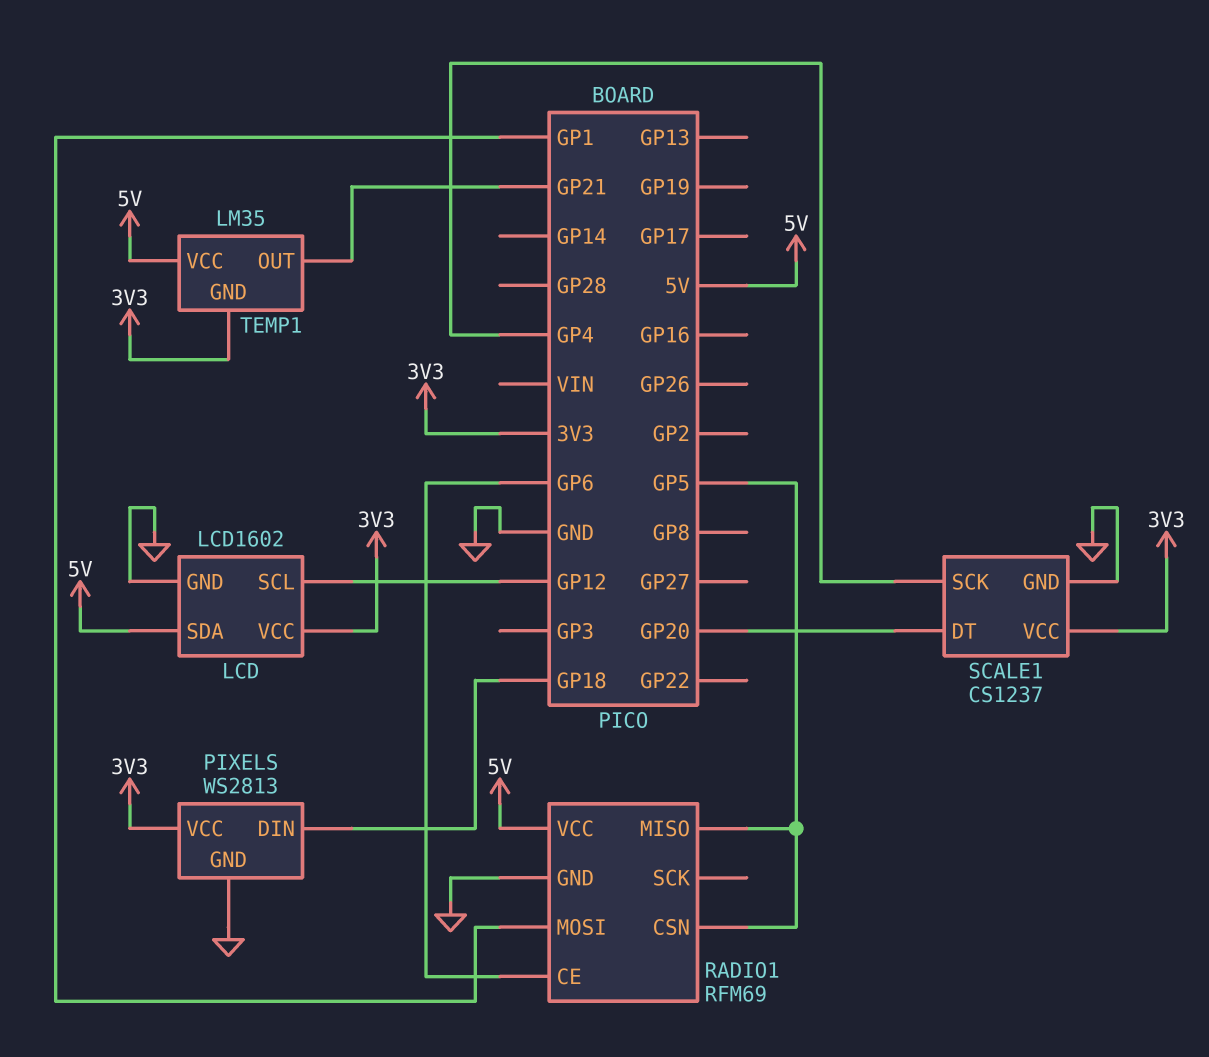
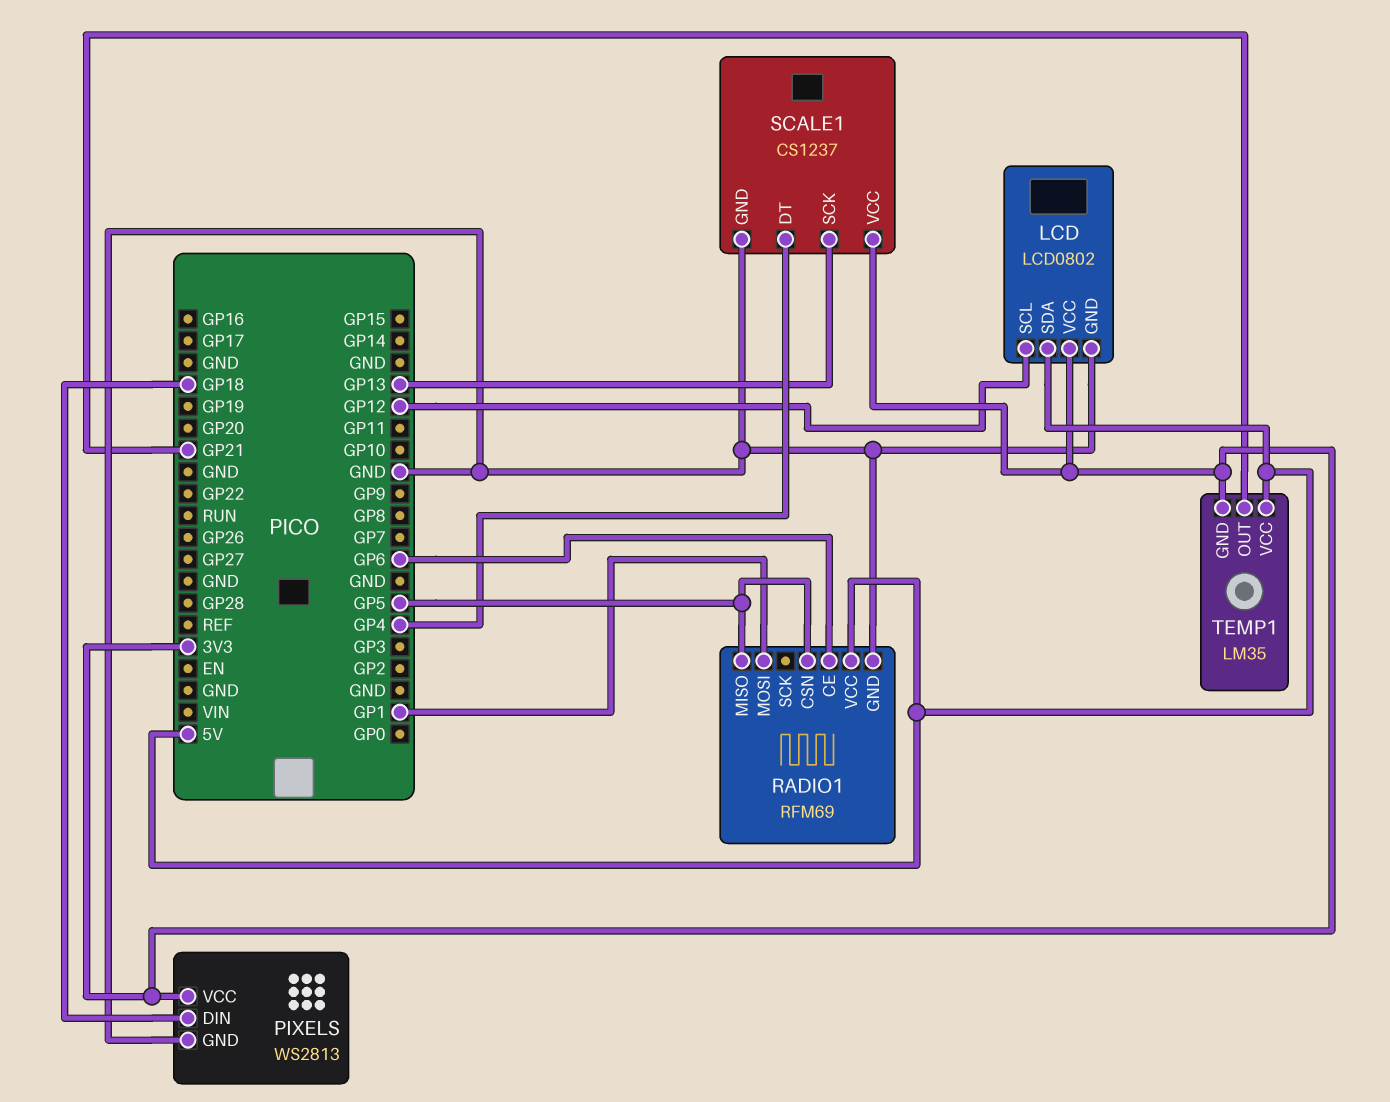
LCD: LCD1602 -> LCD0802
SCALE1 pin DT: GP20 -> GP4
SCALE1 pin SCK: GP4 -> GP13

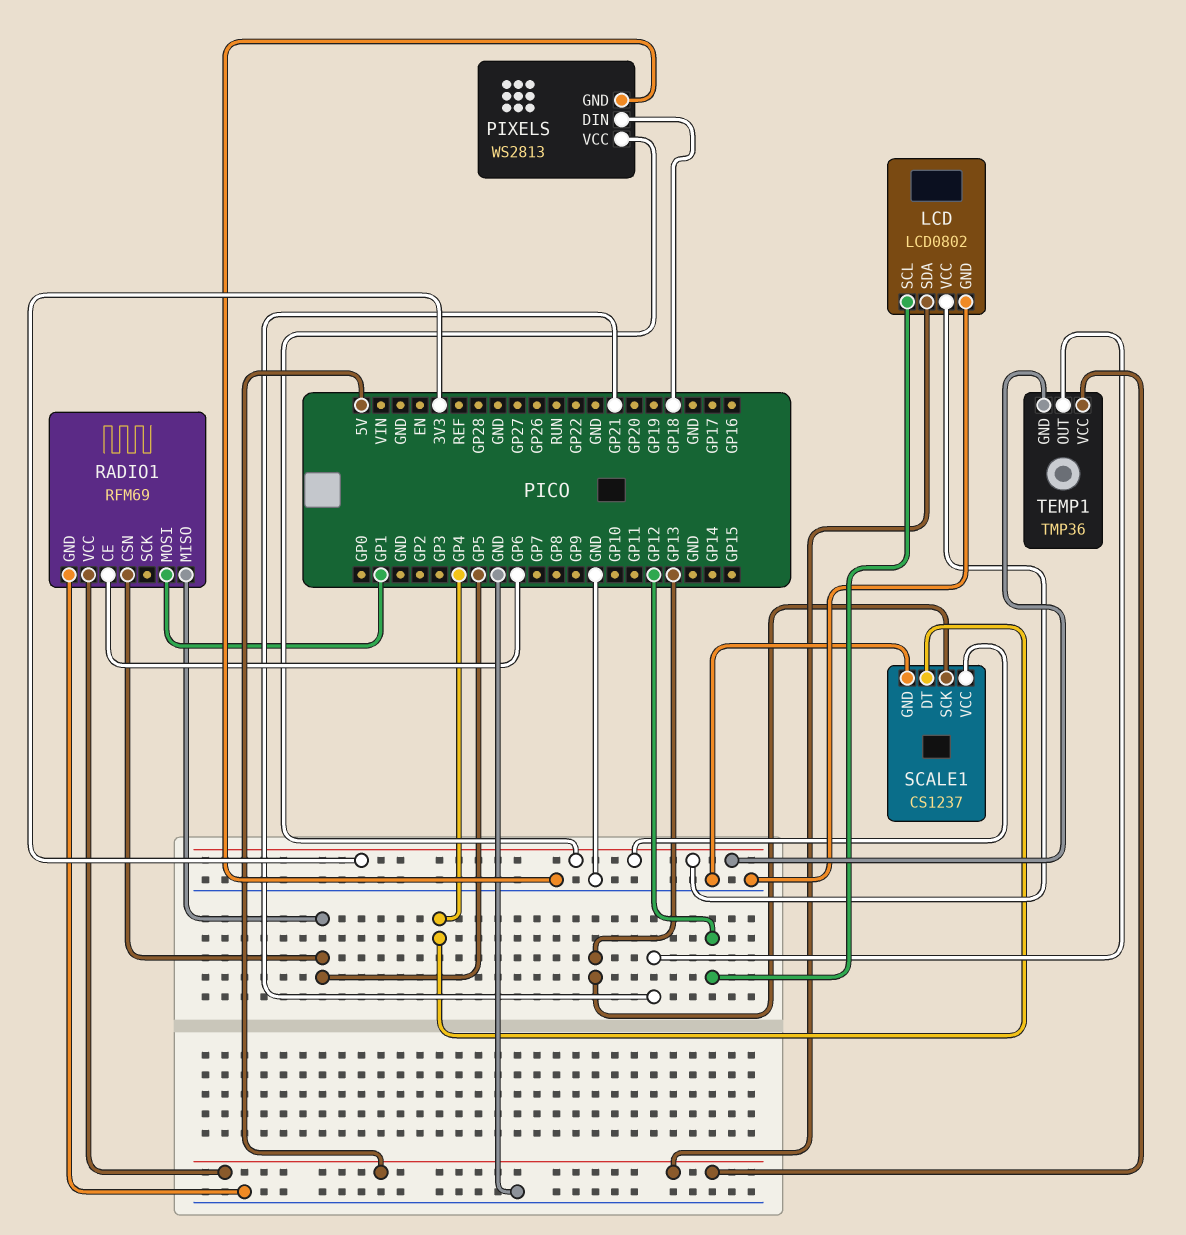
TEMP1: LM35 -> TMP36

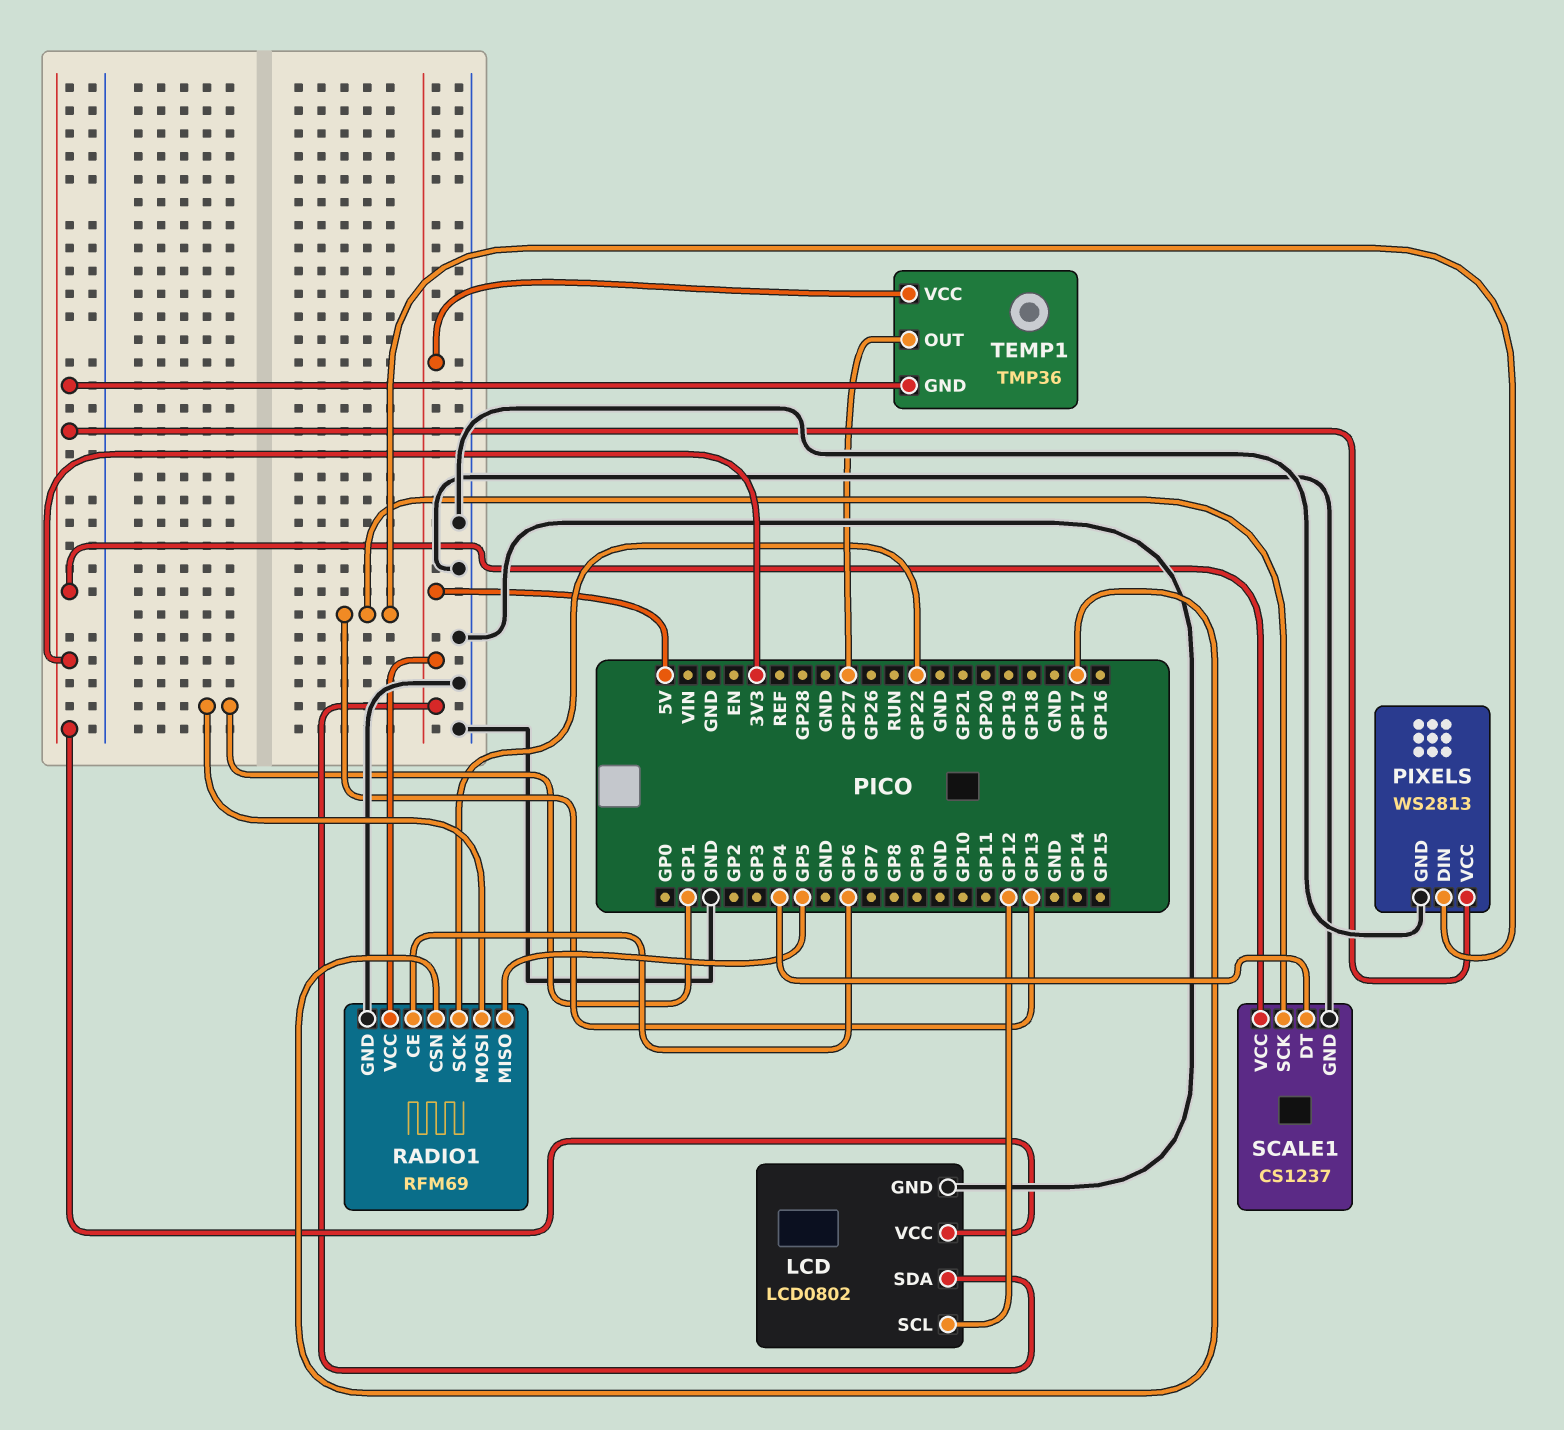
PIXELS pin DIN: GP18 -> GP13
RADIO1 pin CSN: GP5 -> GP17
RADIO1 pin SCK: none -> GP22
TEMP1 pin OUT: GP21 -> GP27

